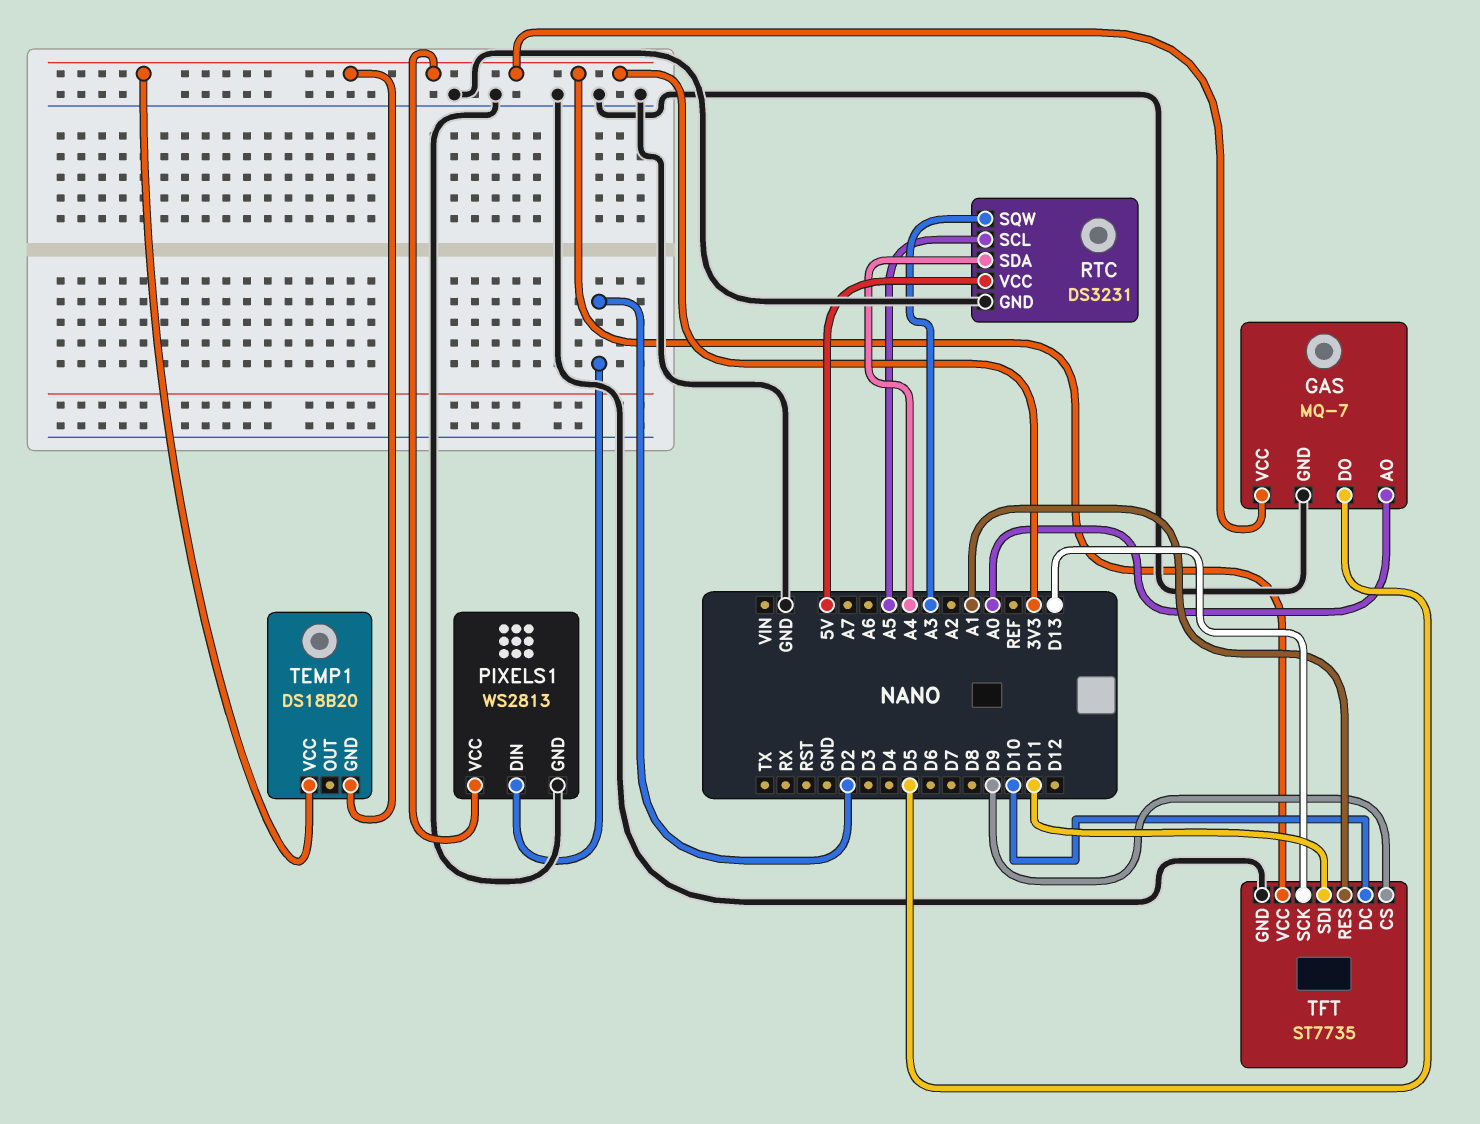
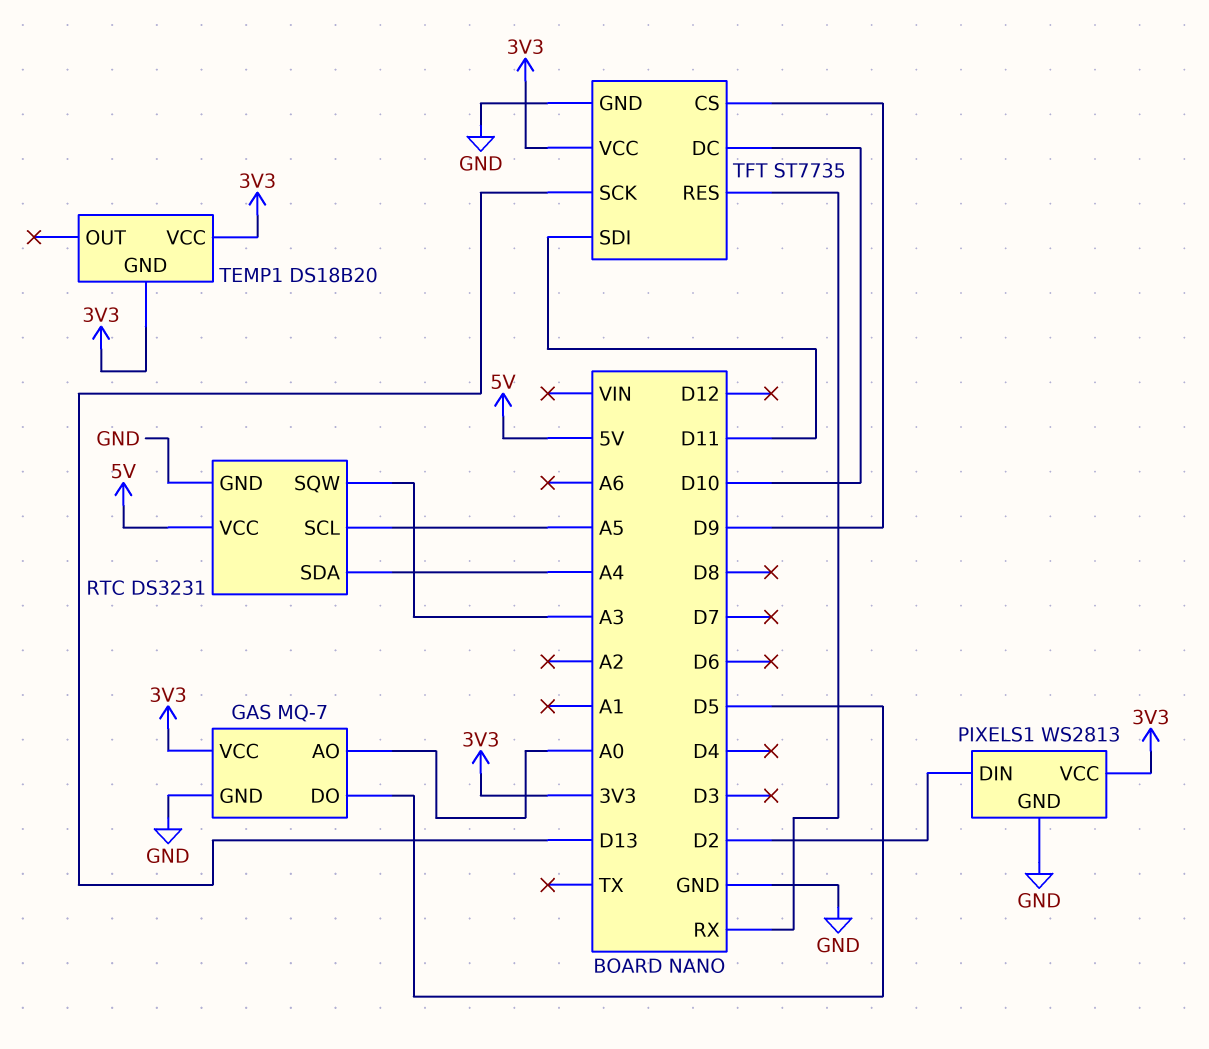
TFT pin RES: A1 -> RX

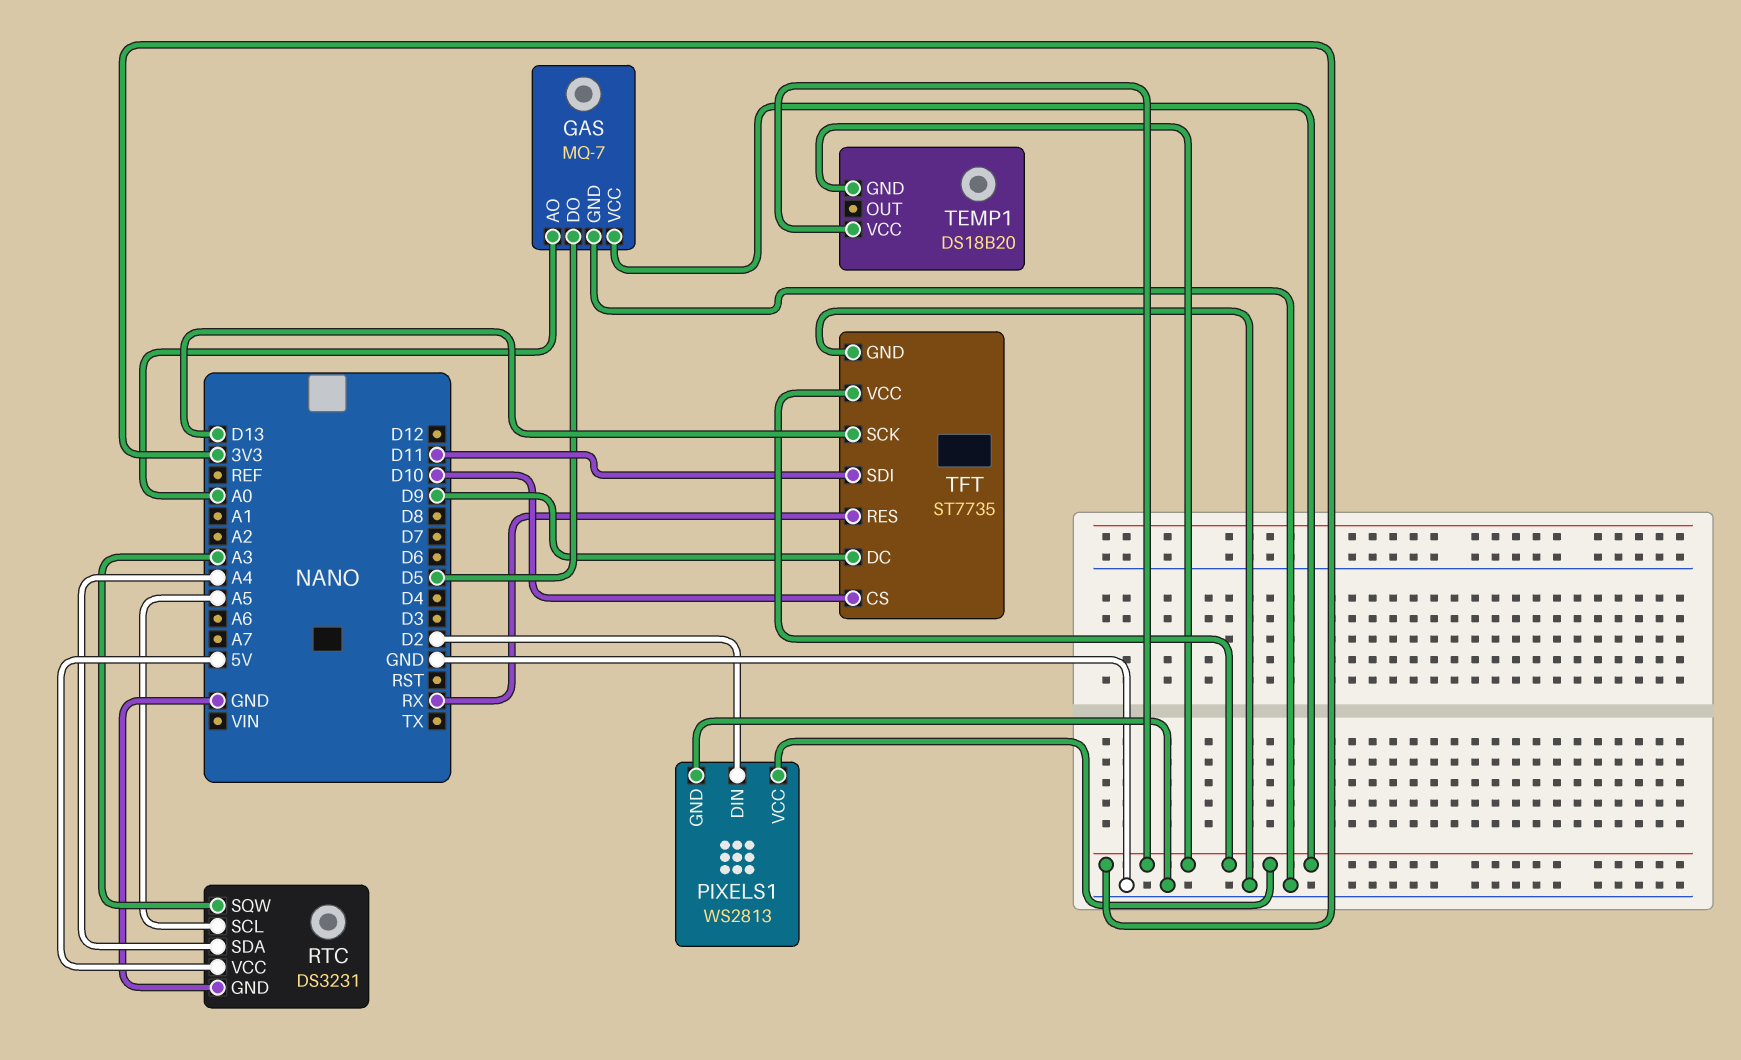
TFT pin CS: D9 -> D10
TFT pin DC: D10 -> D9

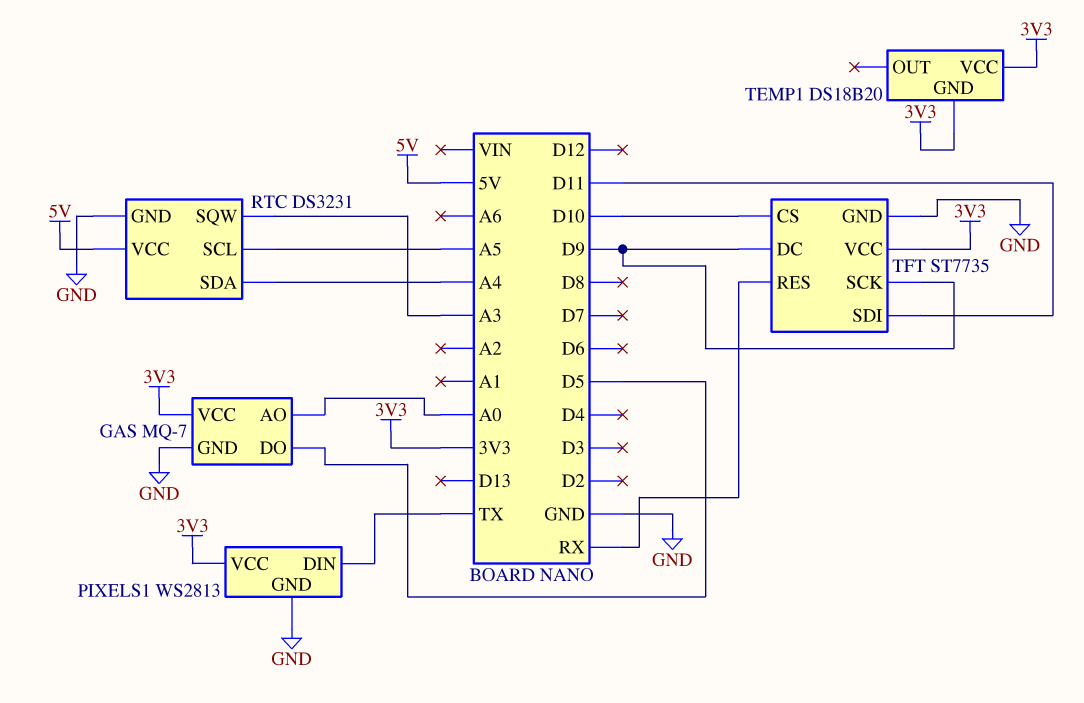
PIXELS1 pin DIN: D2 -> TX
TFT pin SCK: D13 -> D9

